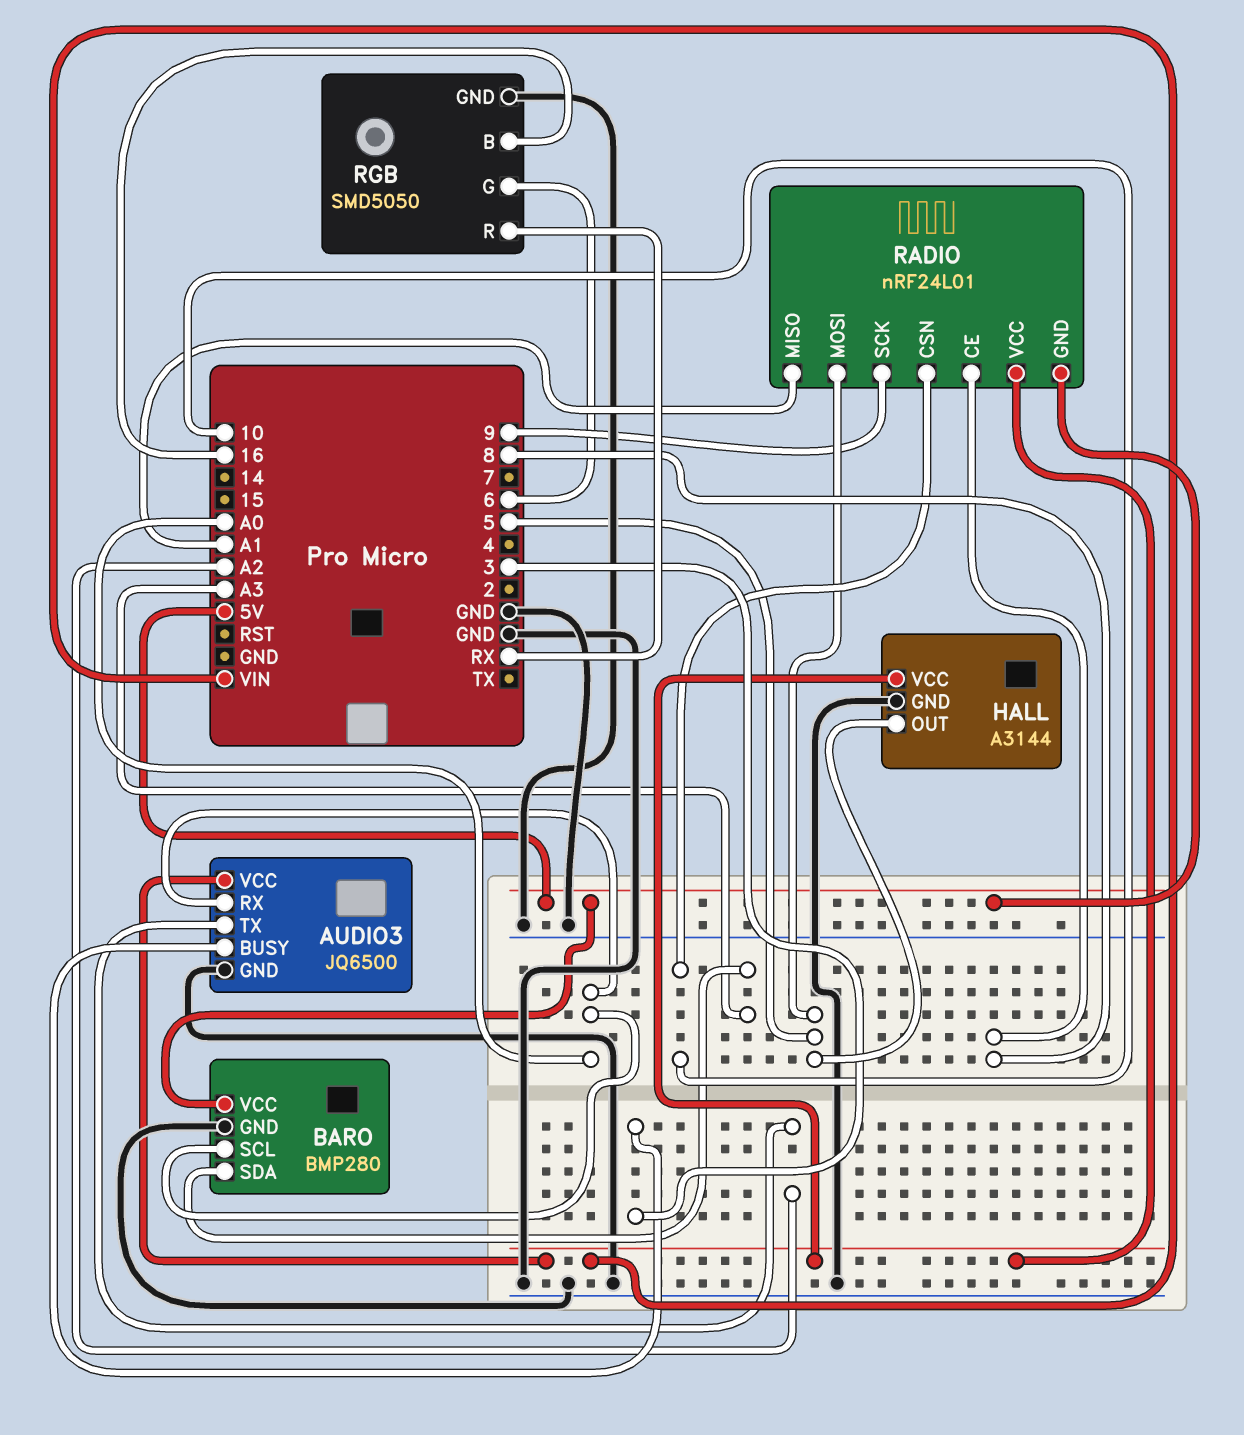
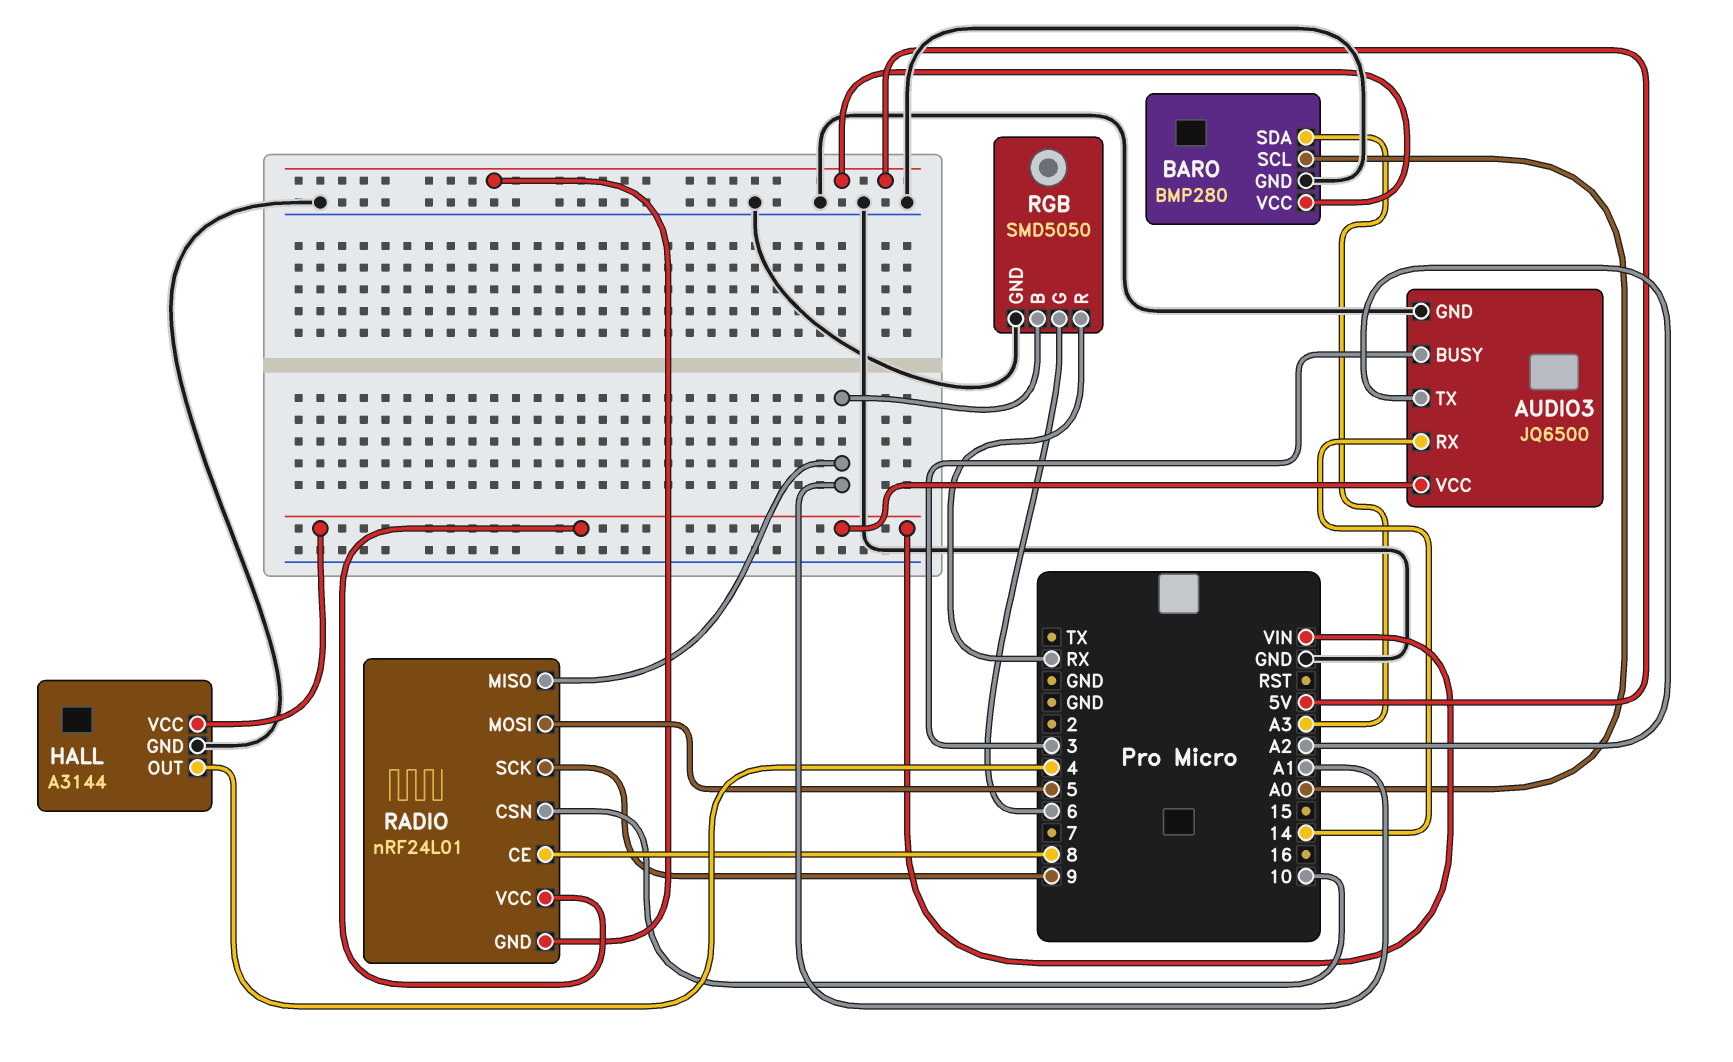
AUDIO3 pin RX: A0 -> 14
HALL pin OUT: 5 -> 4
RGB pin B: 16 -> A1

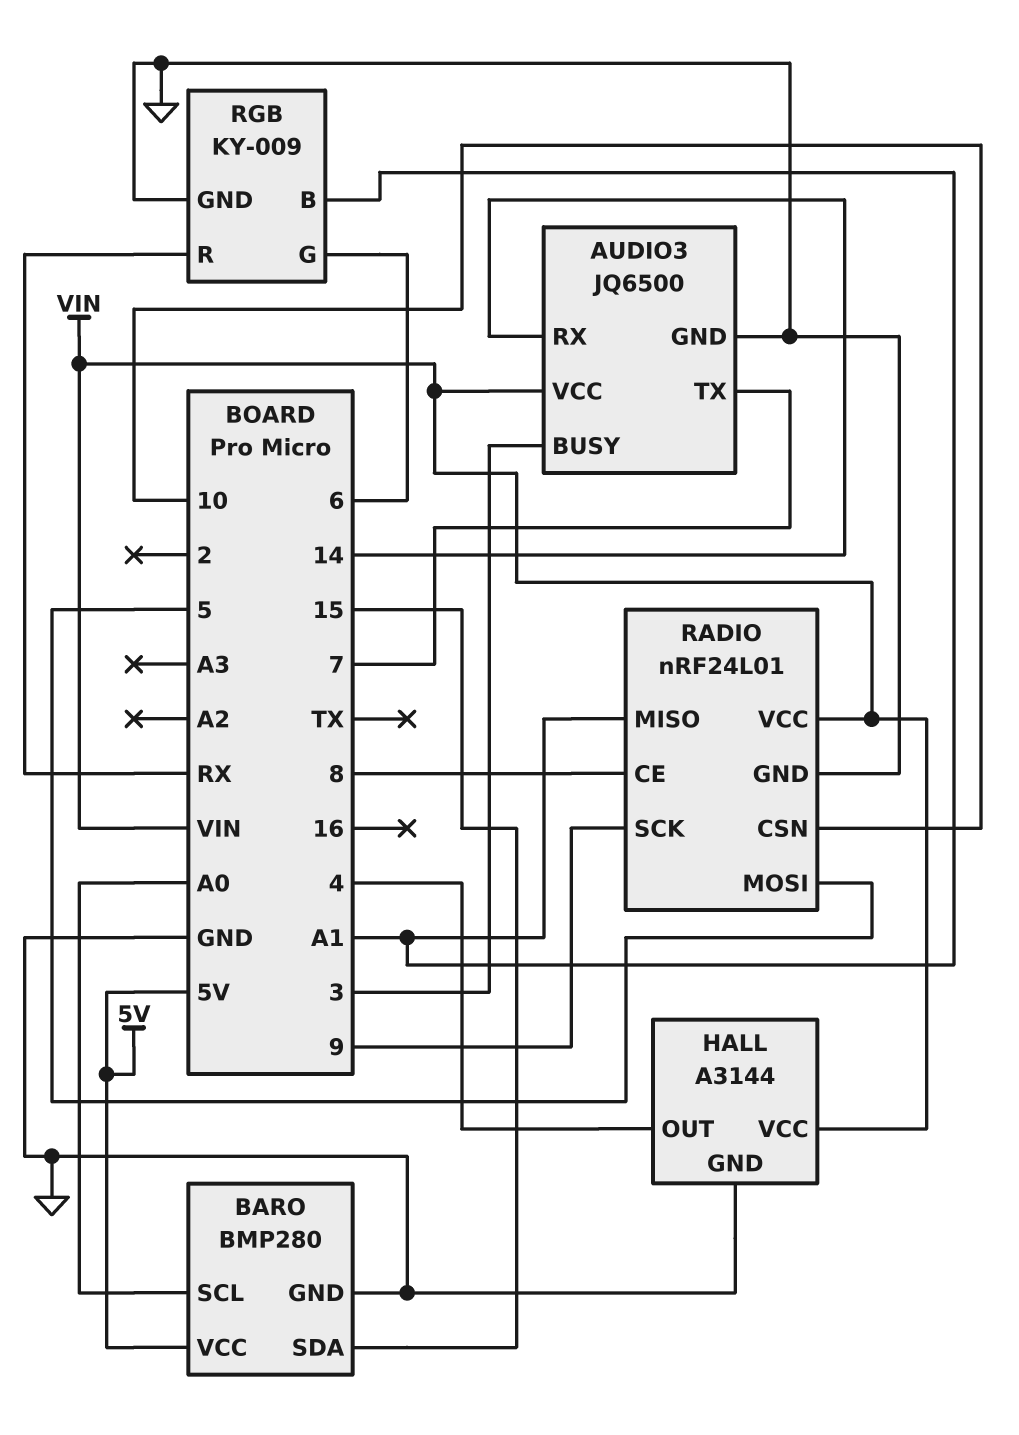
AUDIO3 pin TX: A2 -> 7
BARO pin SDA: A3 -> 15
RADIO pin GND: 5V -> GND
RGB: SMD5050 -> KY-009

